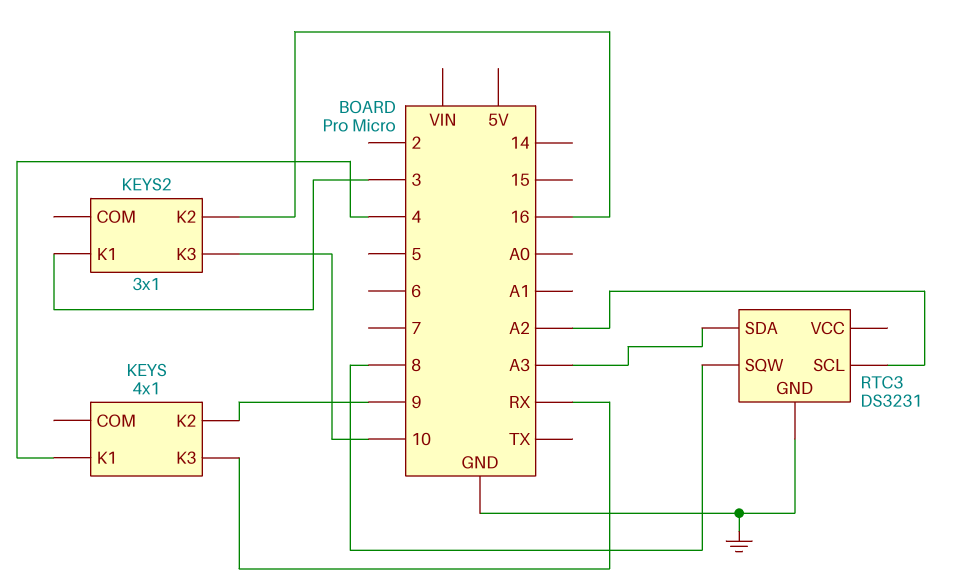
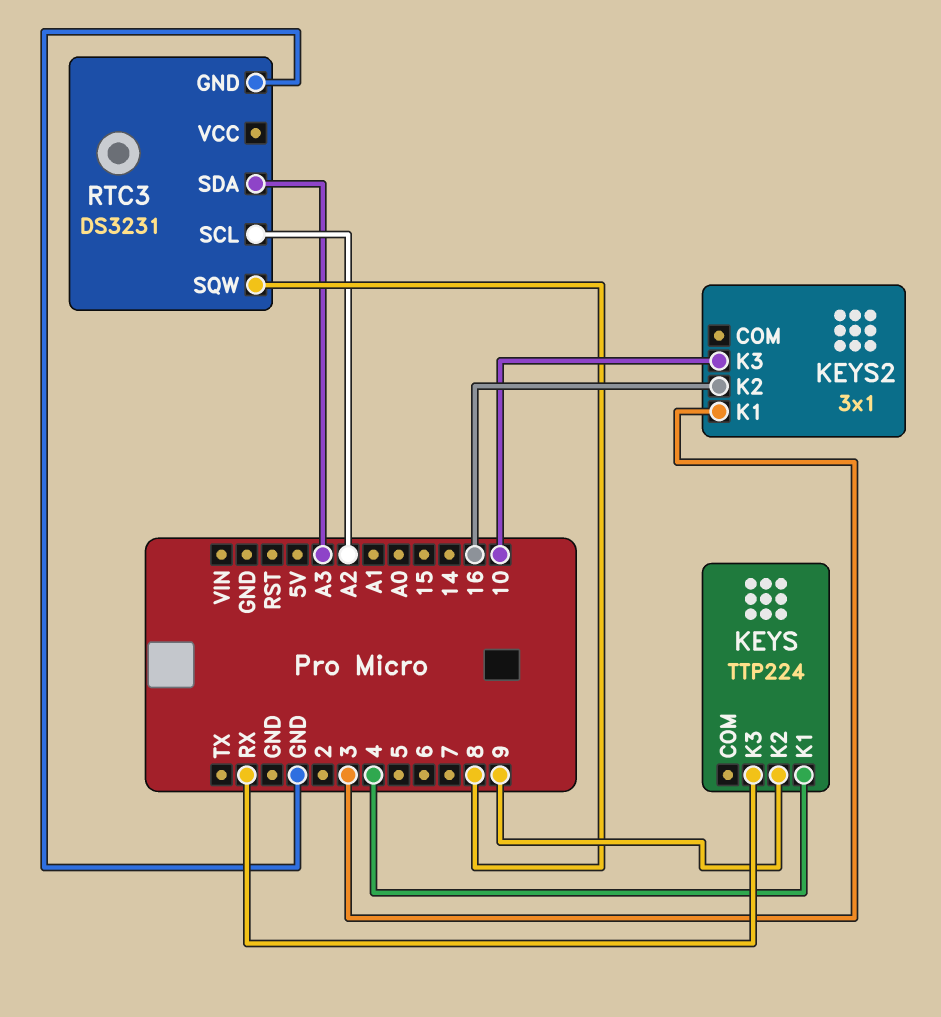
KEYS: 4x1 -> TTP224

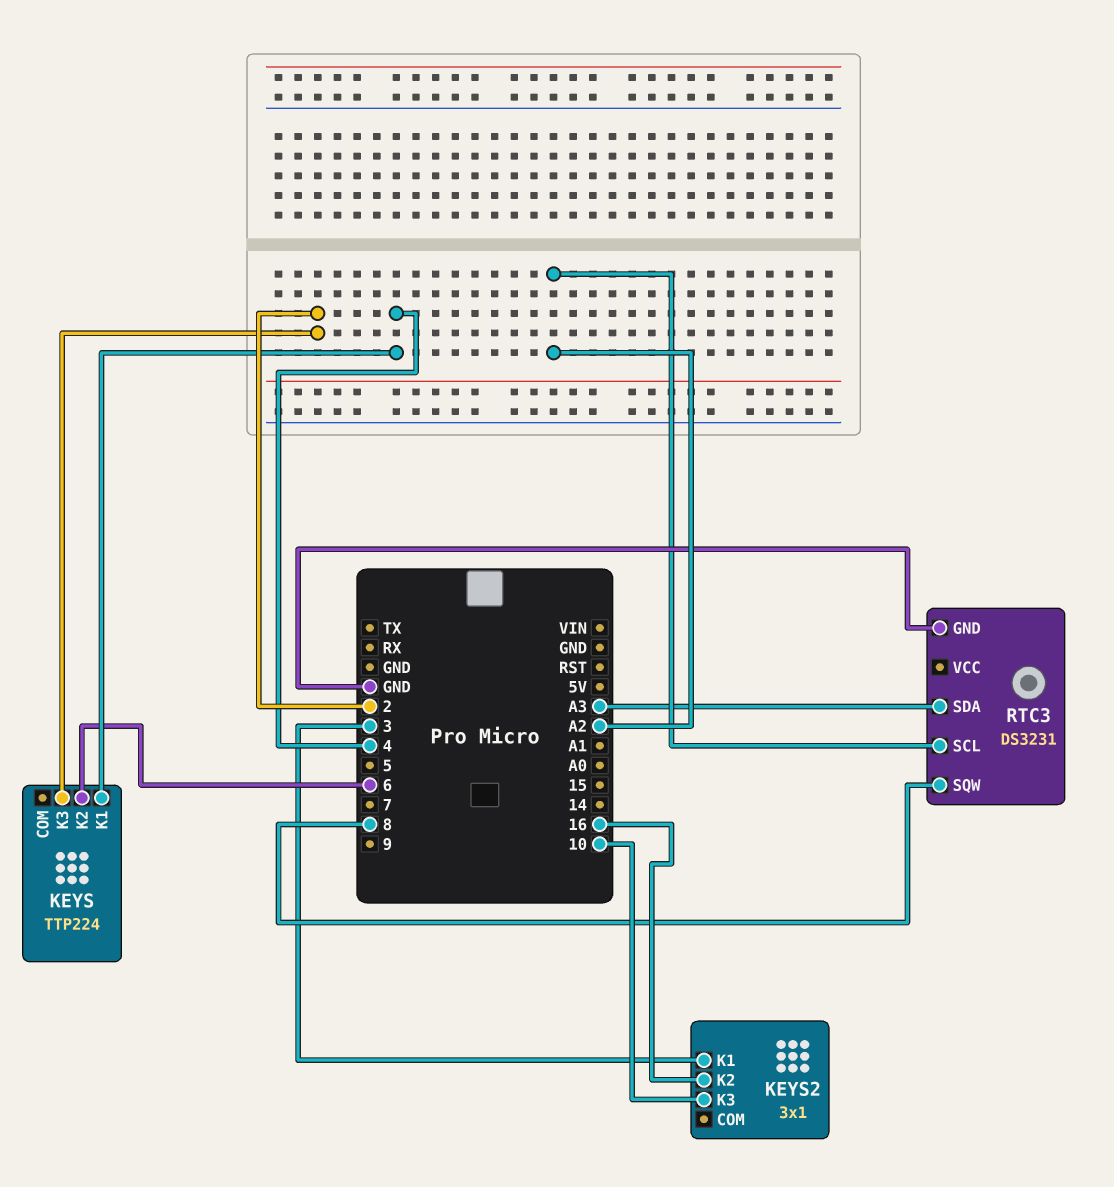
KEYS pin K2: 9 -> 6
KEYS pin K3: RX -> 2

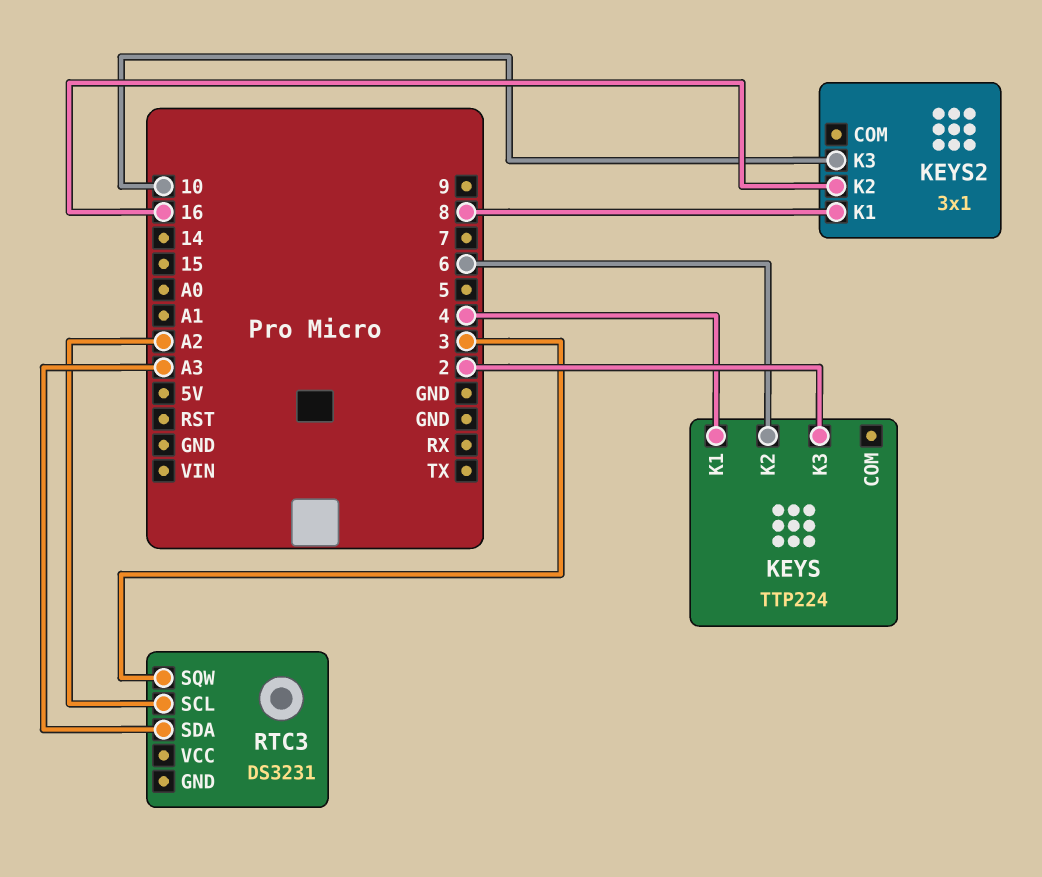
KEYS2 pin K1: 3 -> 8
RTC3 pin GND: GND -> none
RTC3 pin SQW: 8 -> 3

